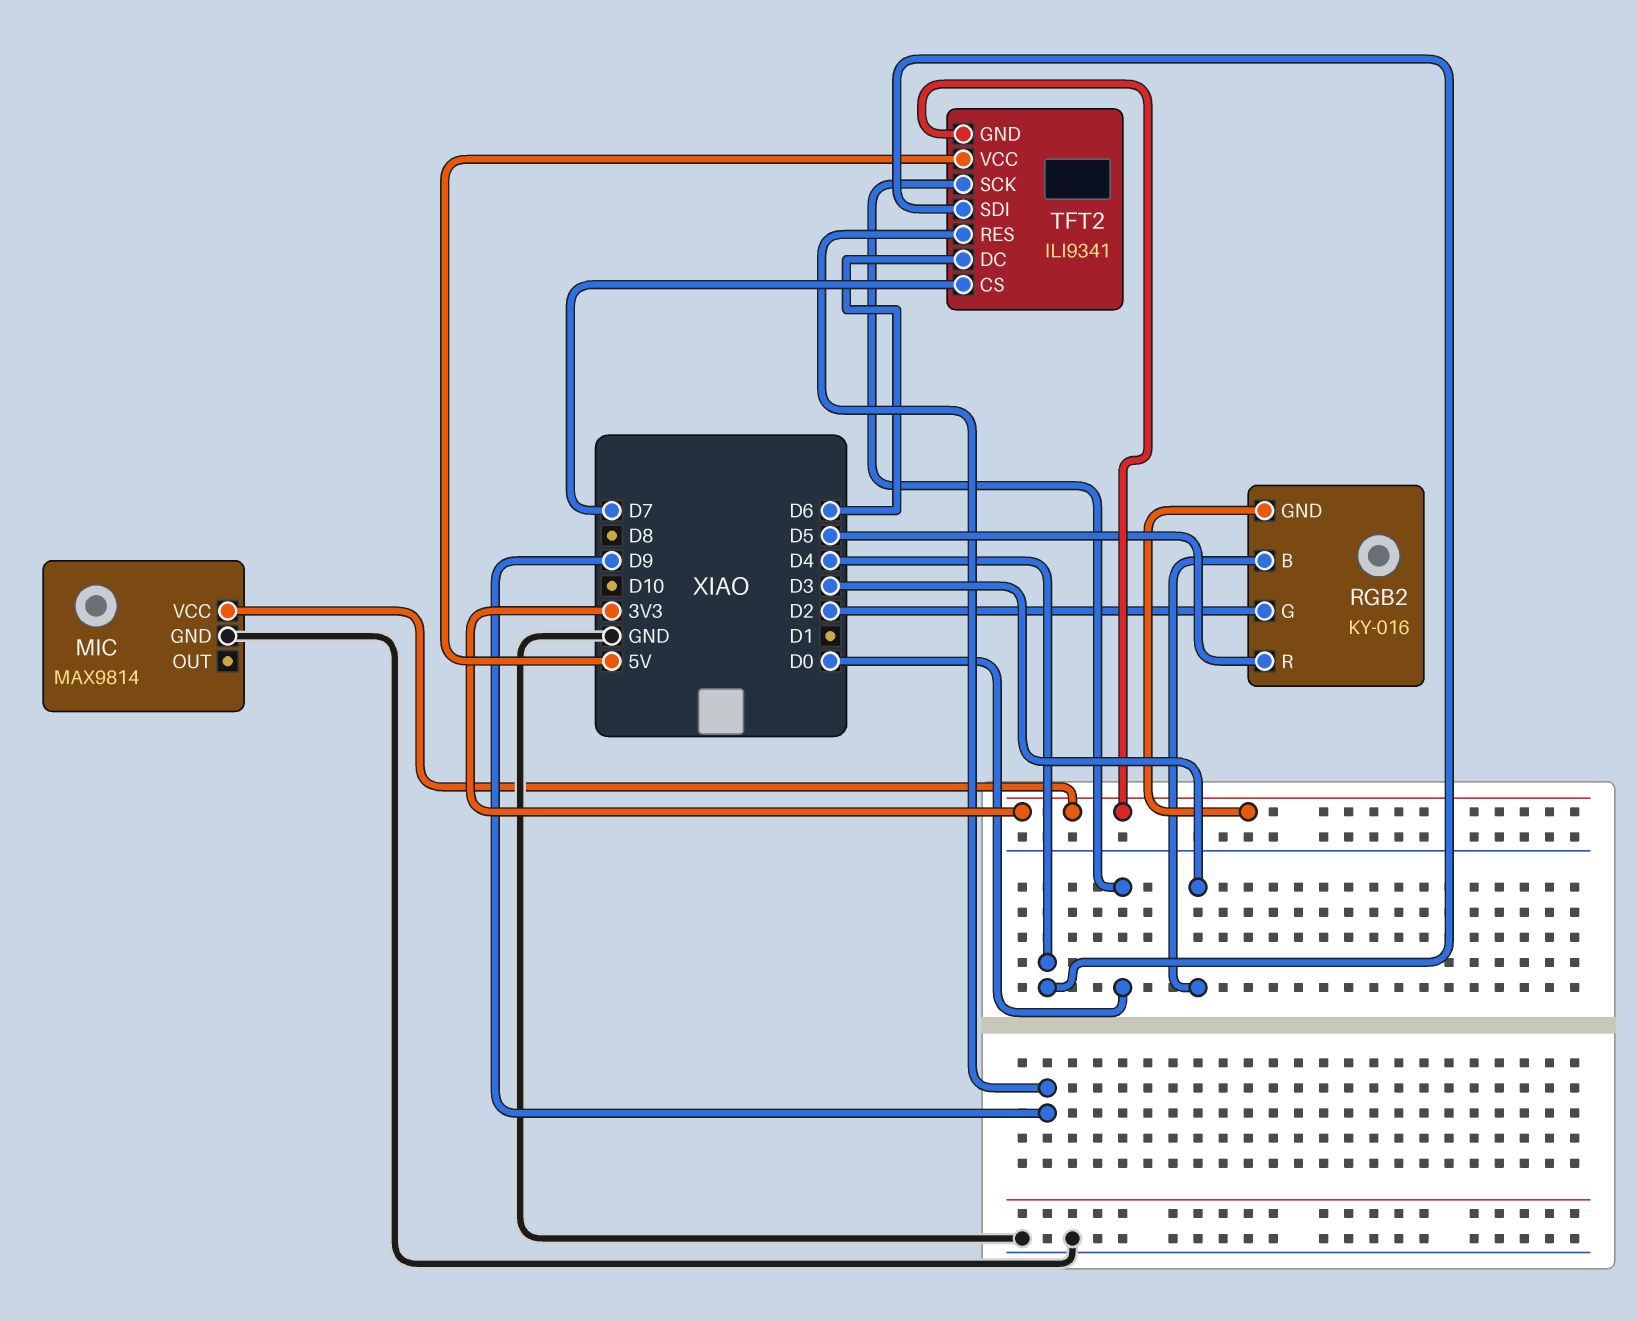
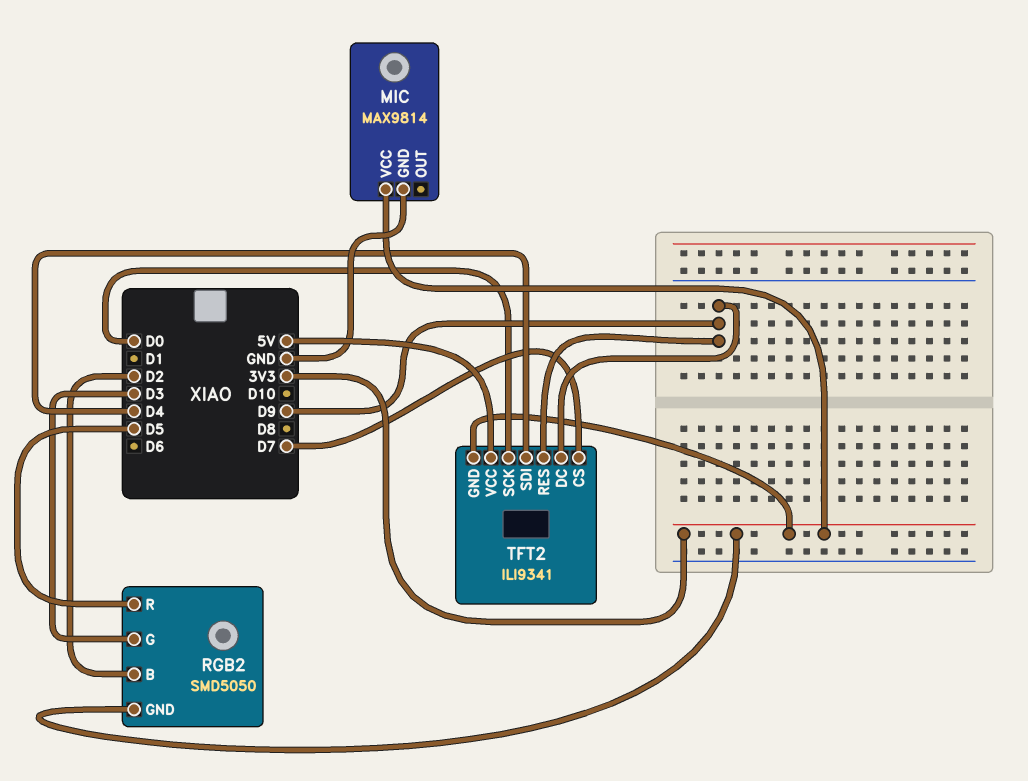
RGB2: KY-016 -> SMD5050
RGB2 pin B: D3 -> D2
RGB2 pin G: D2 -> D3
TFT2 pin DC: D6 -> D9

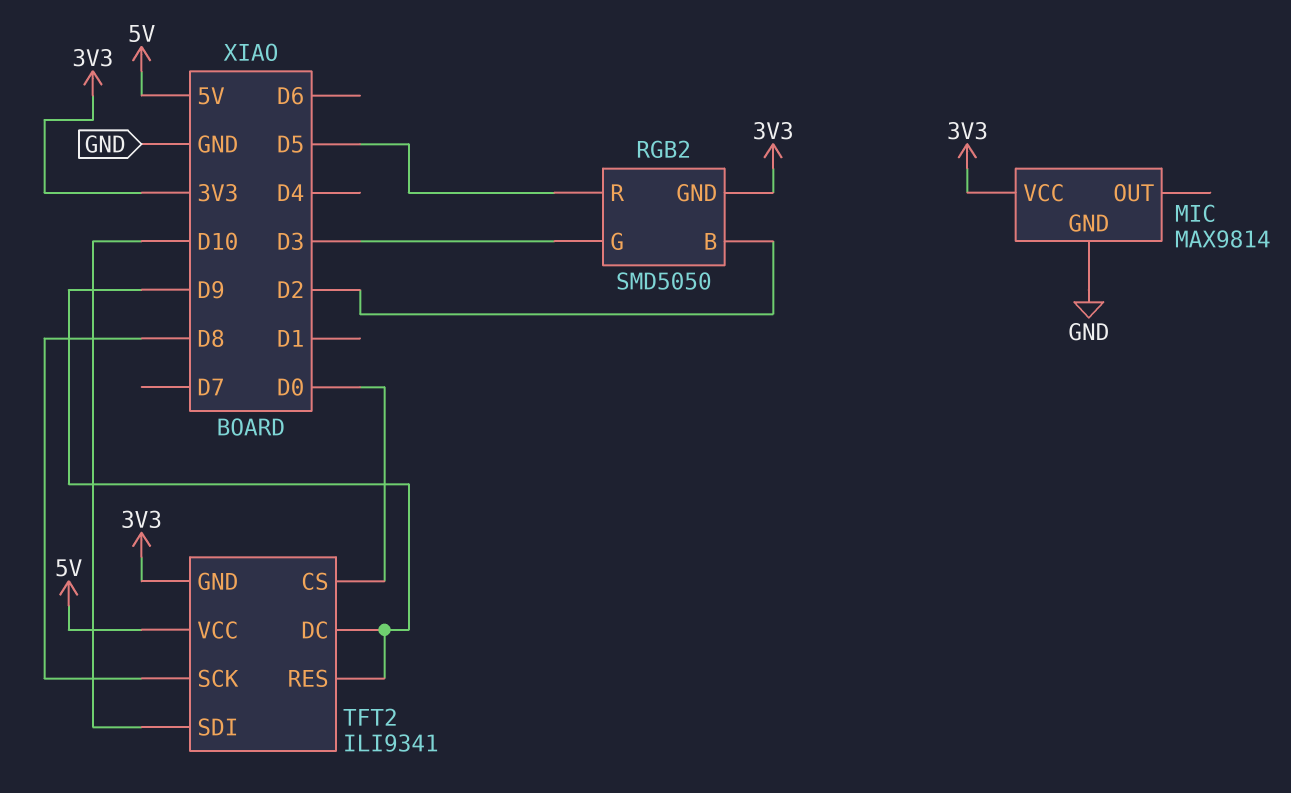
TFT2 pin CS: D7 -> D0
TFT2 pin SCK: D0 -> D8
TFT2 pin SDI: D4 -> D10

